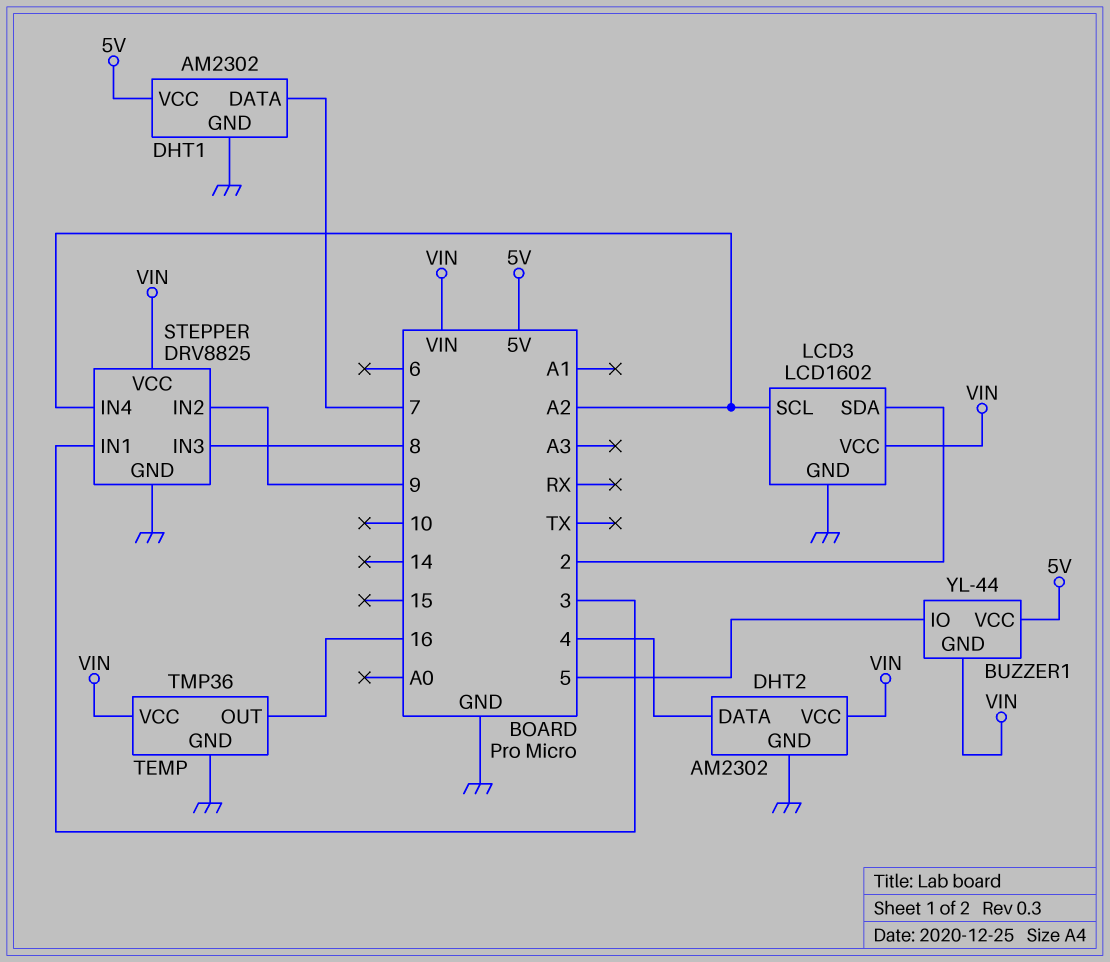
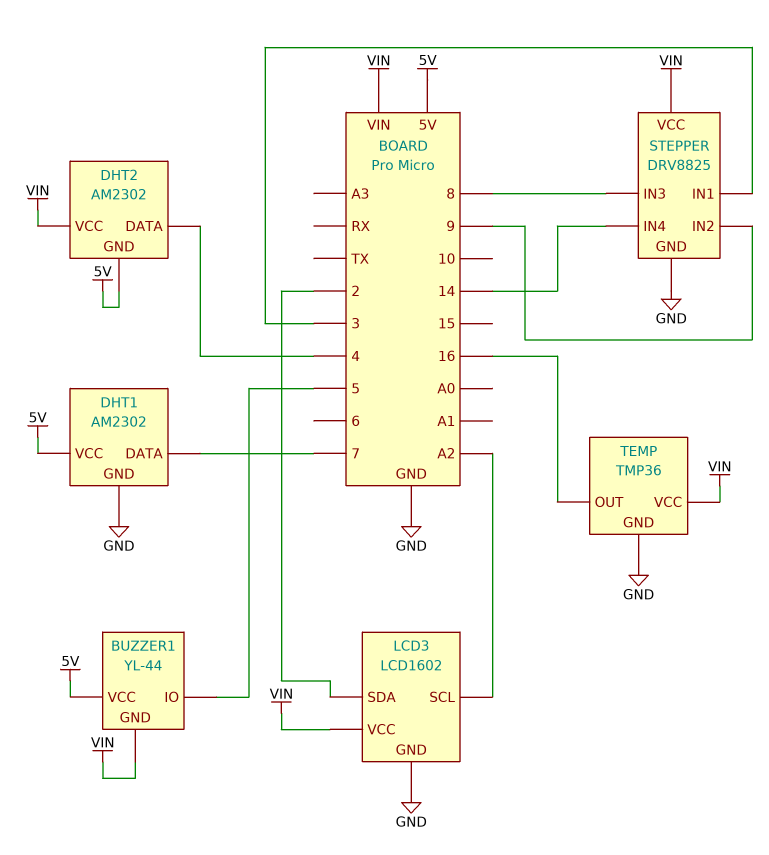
DHT2 pin GND: GND -> 5V
STEPPER pin IN4: A2 -> 14

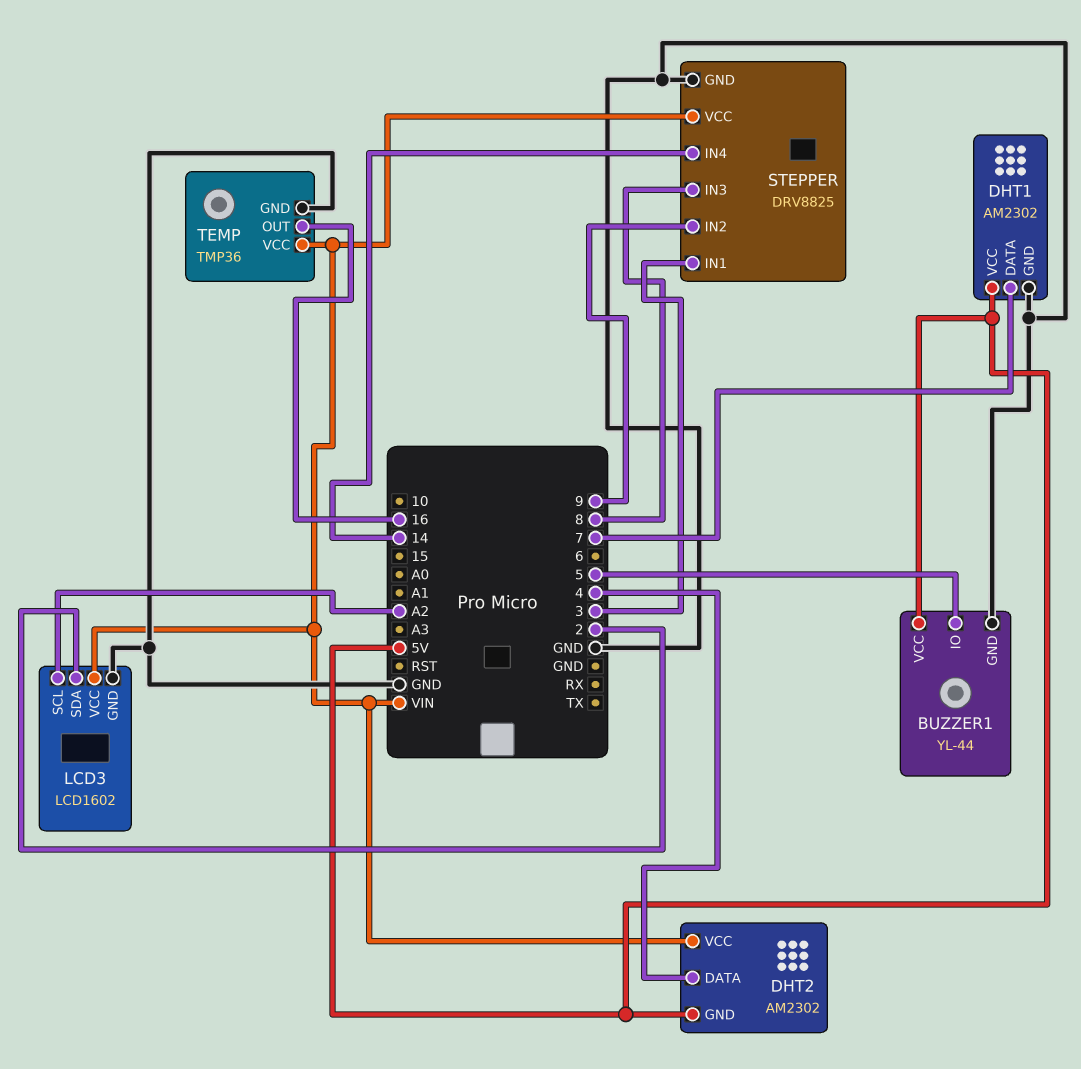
BUZZER1 pin GND: VIN -> GND

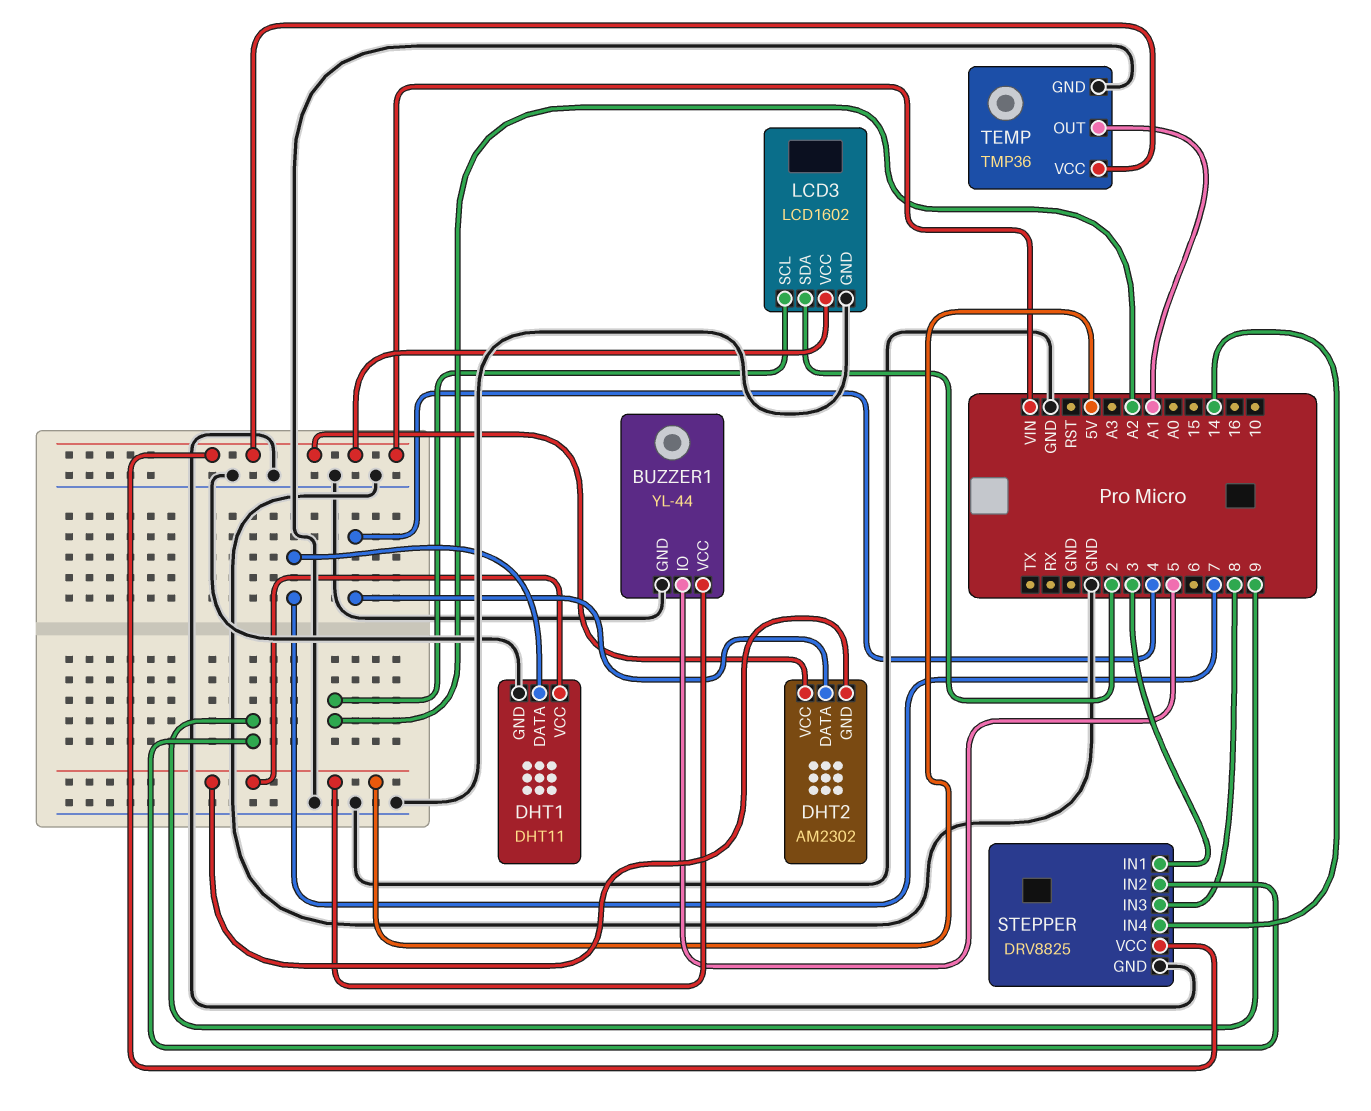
DHT1: AM2302 -> DHT11
TEMP pin OUT: 16 -> A1

